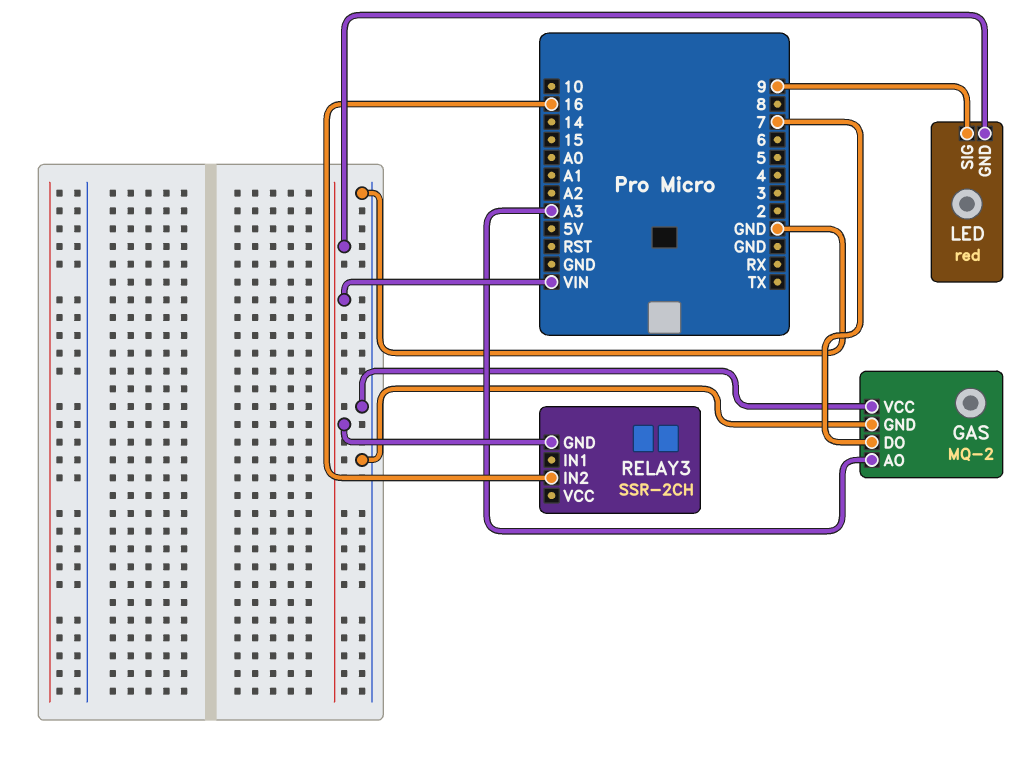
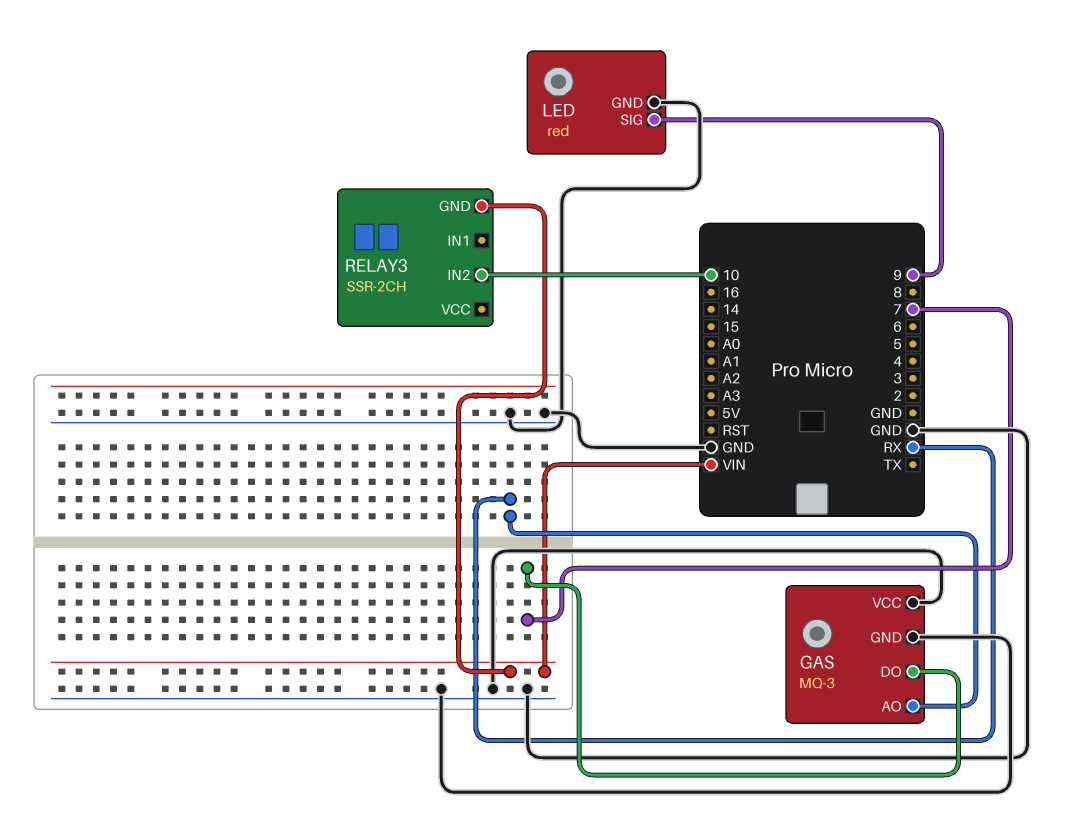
GAS: MQ-2 -> MQ-3
GAS pin AO: A3 -> RX
LED pin GND: VIN -> GND
RELAY3 pin IN2: 16 -> 10

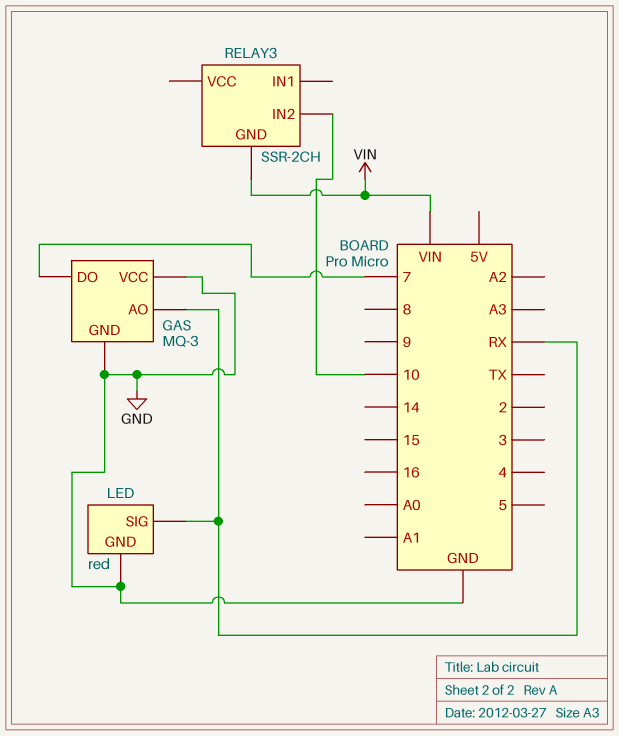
LED pin SIG: 9 -> RX

